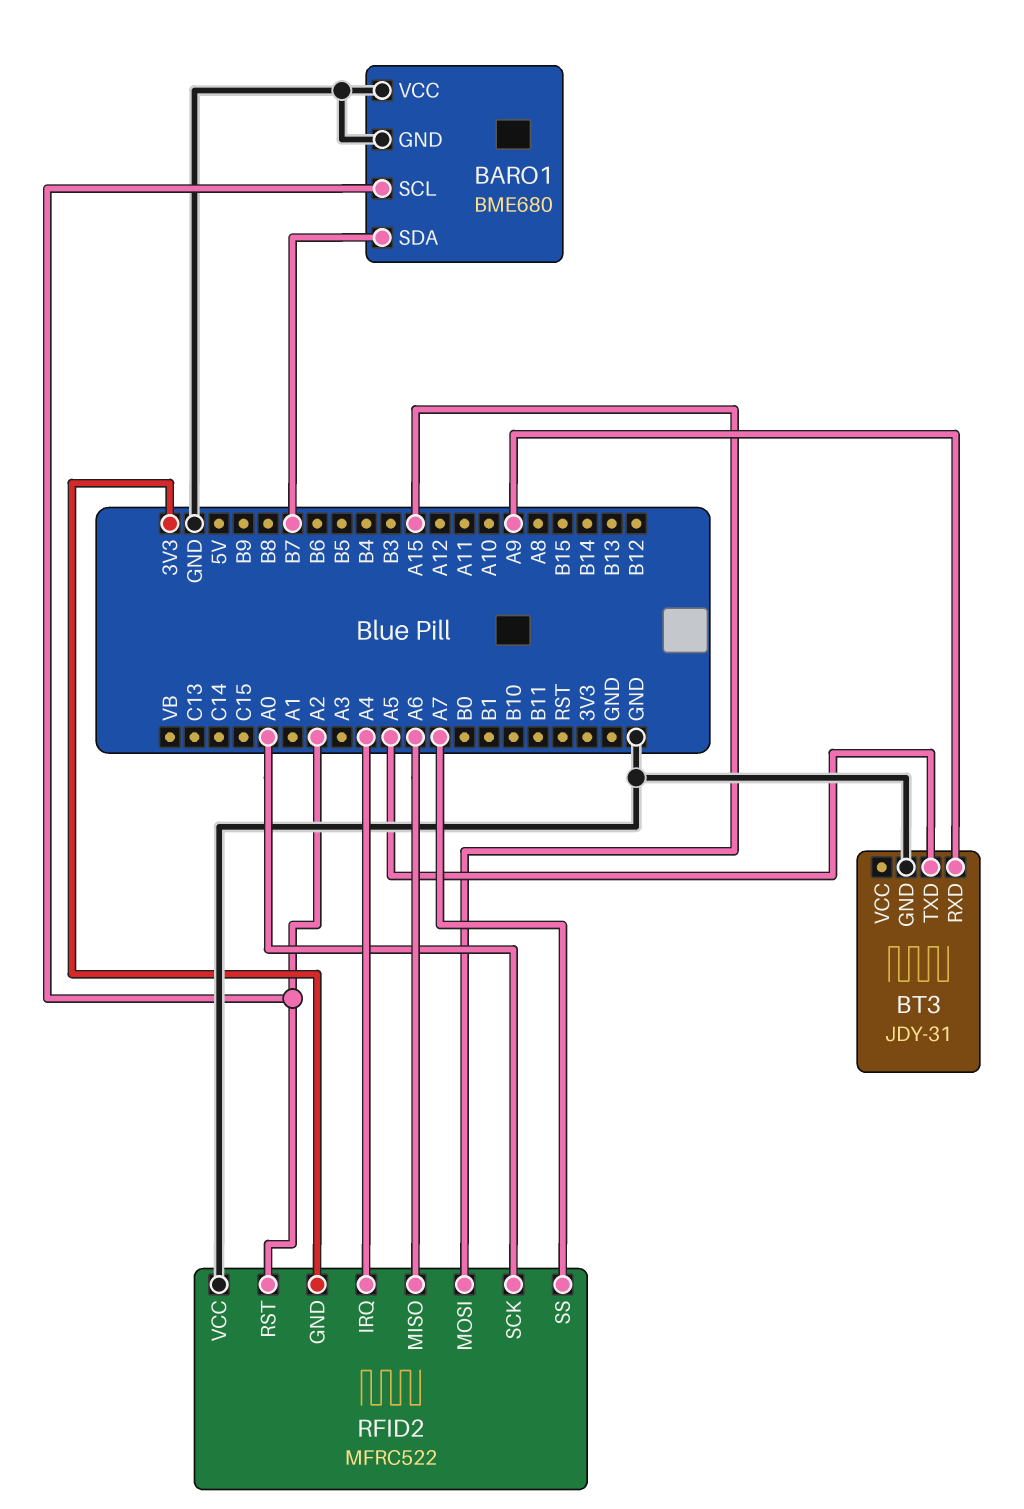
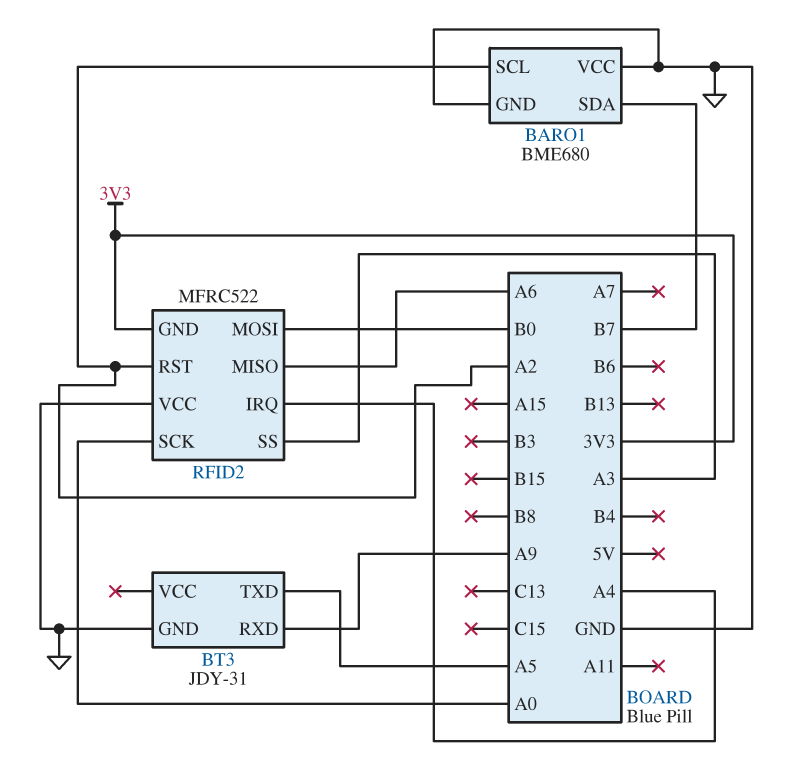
RFID2 pin MOSI: A15 -> B0
RFID2 pin SS: A7 -> A3

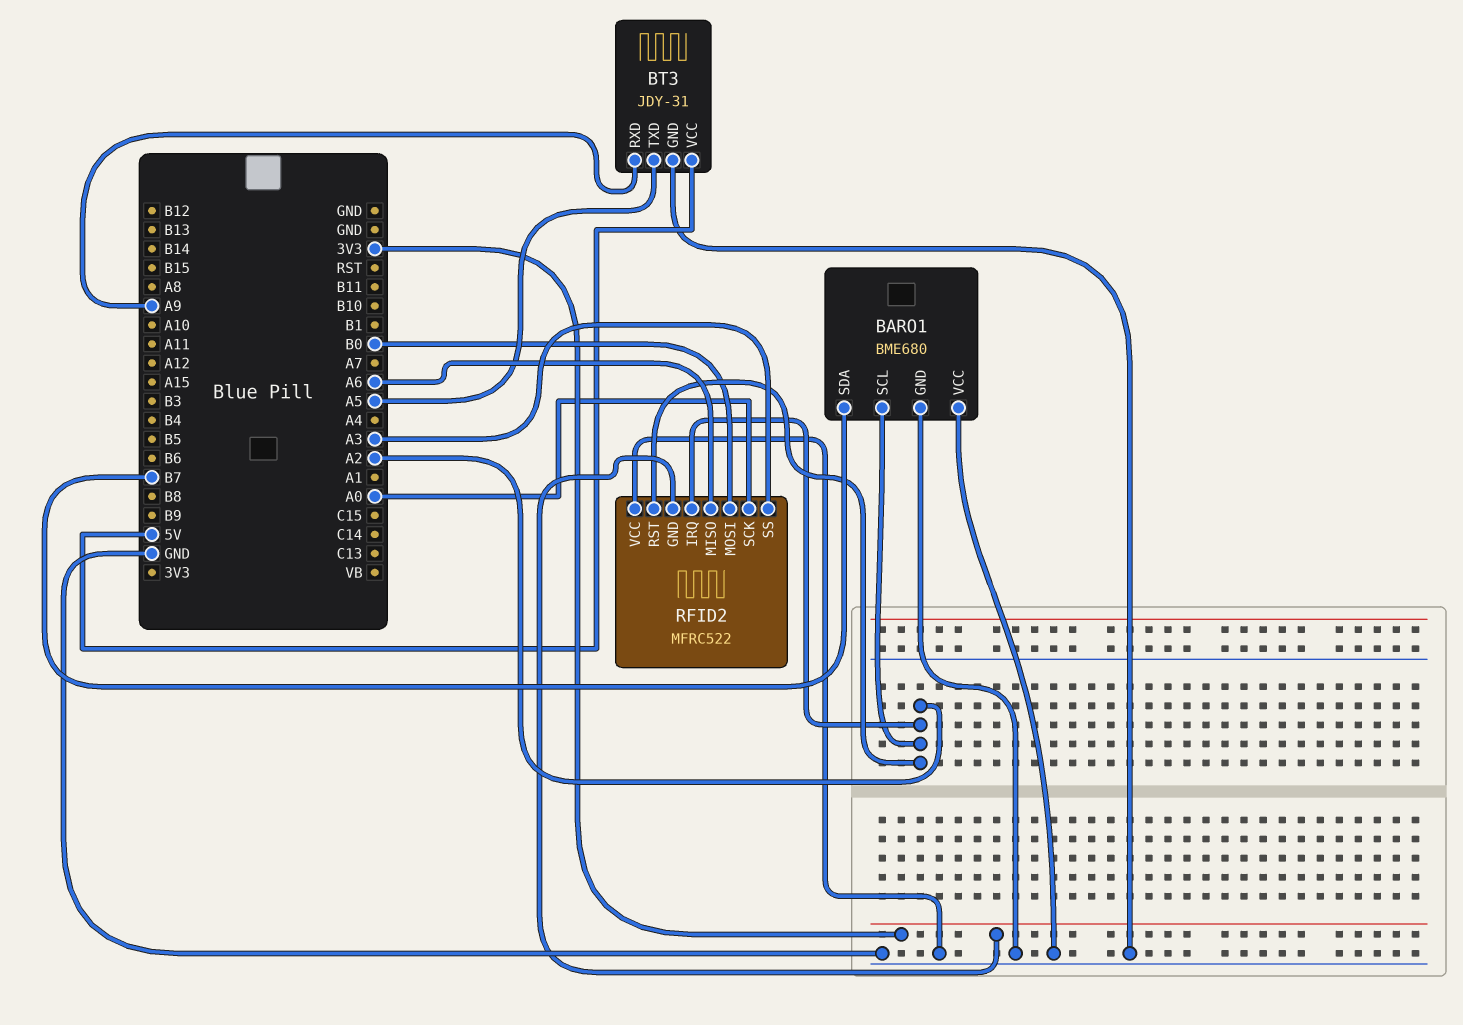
BT3 pin VCC: none -> 5V
RFID2 pin IRQ: A4 -> A2

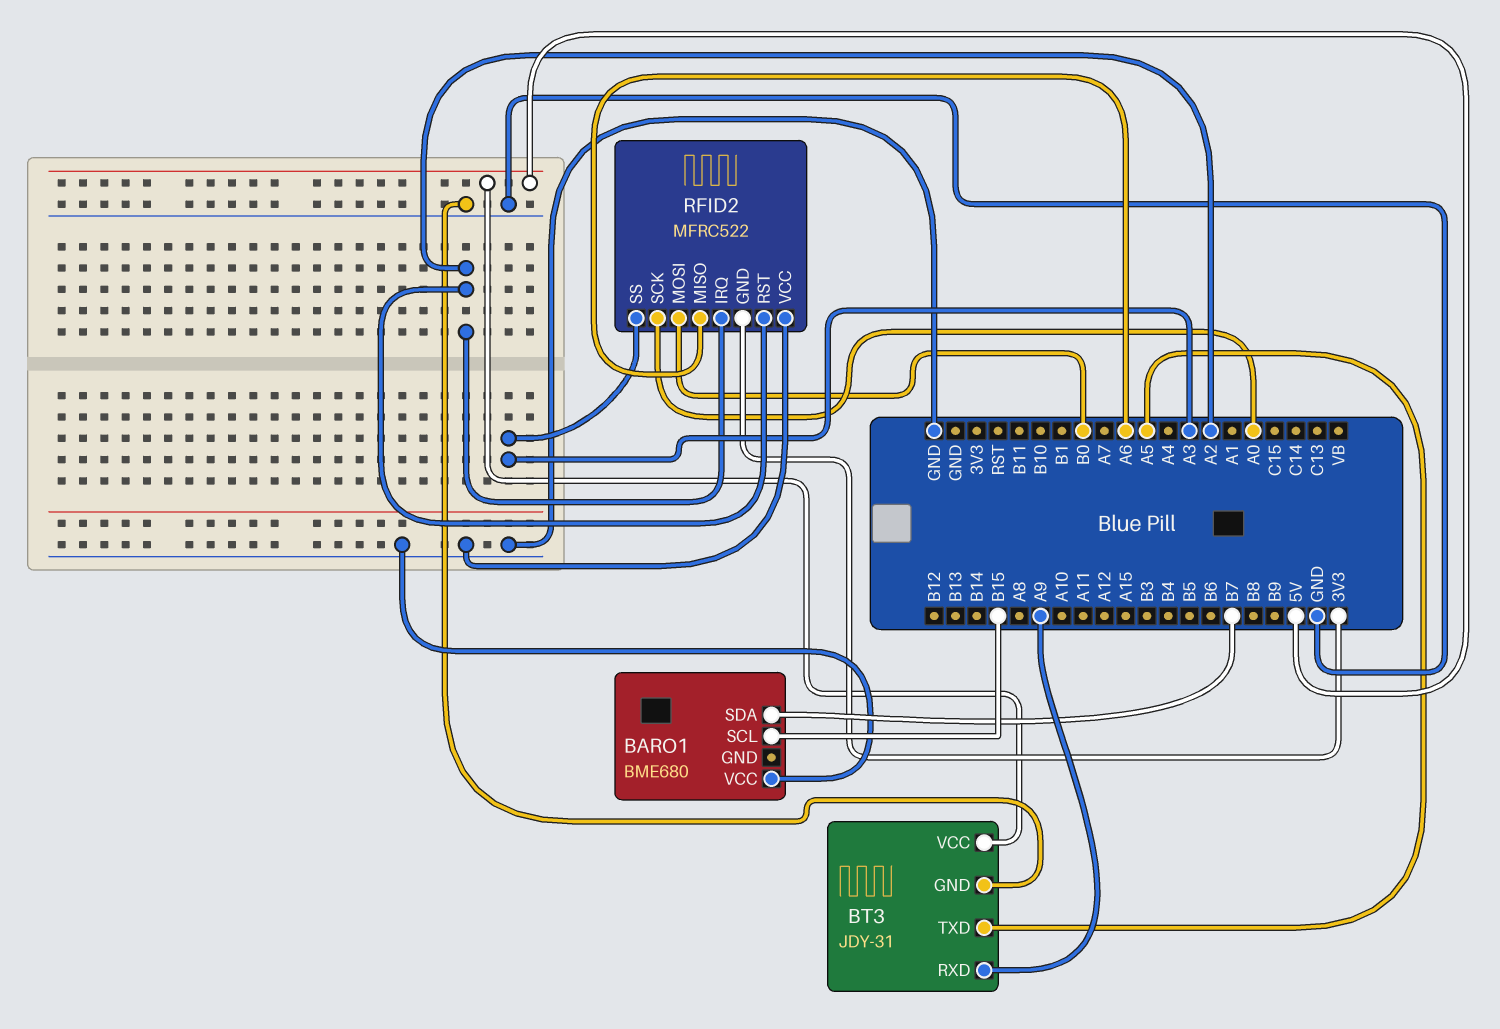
BARO1 pin GND: GND -> none
BARO1 pin SCL: A2 -> B15

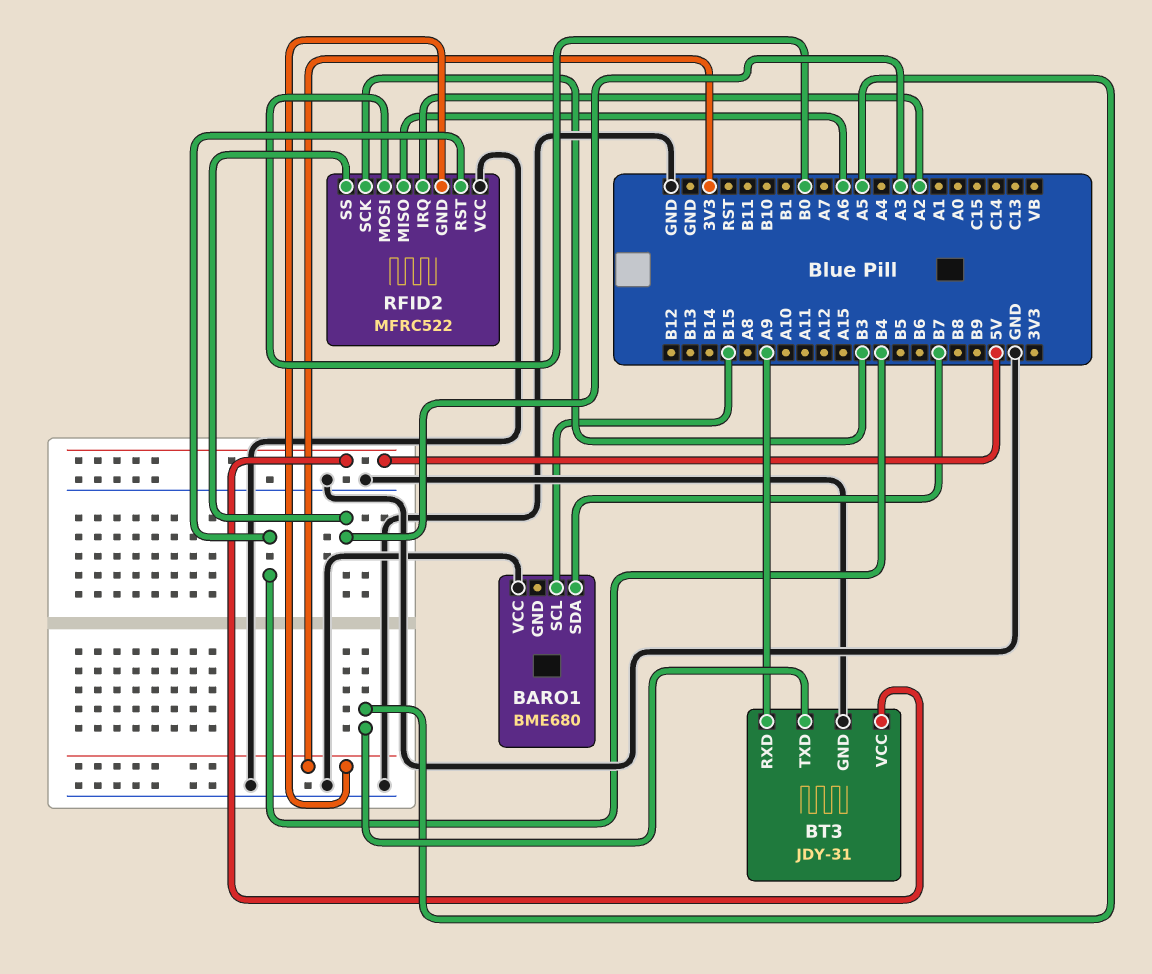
RFID2 pin RST: A2 -> B4
RFID2 pin SCK: A0 -> B3

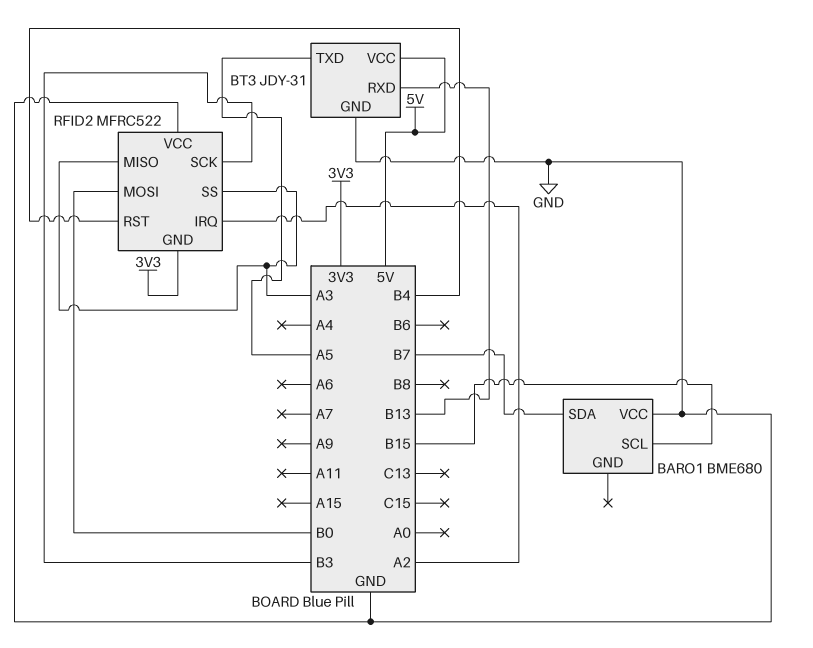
BT3 pin RXD: A9 -> B13
RFID2 pin MISO: A6 -> A3

